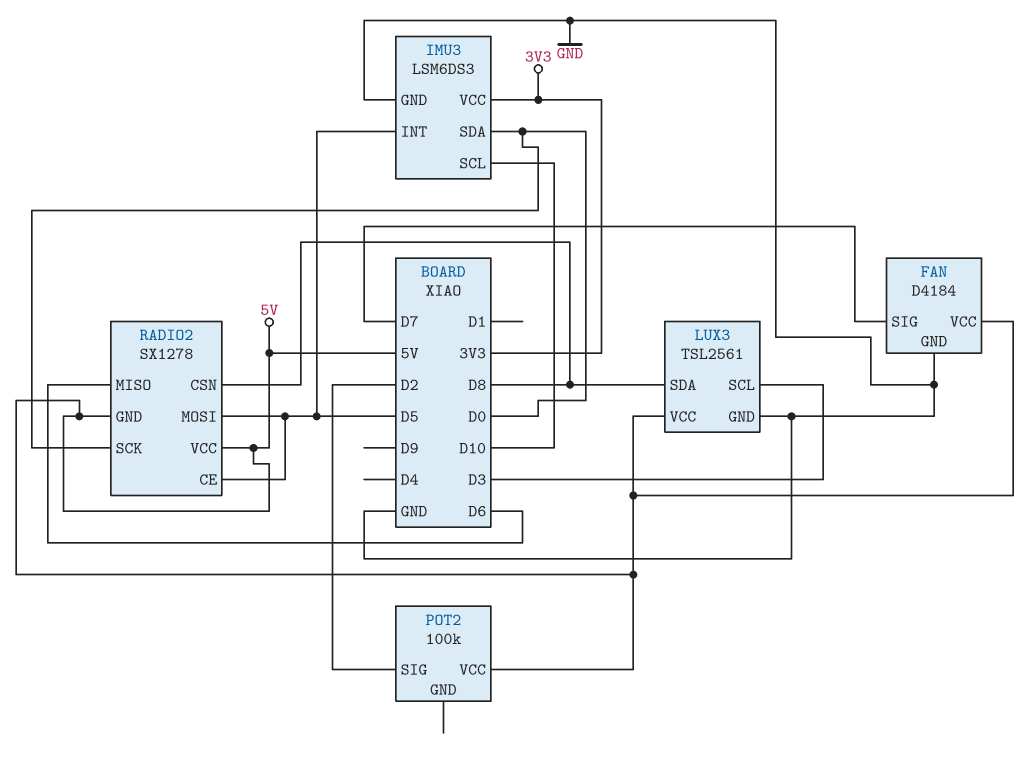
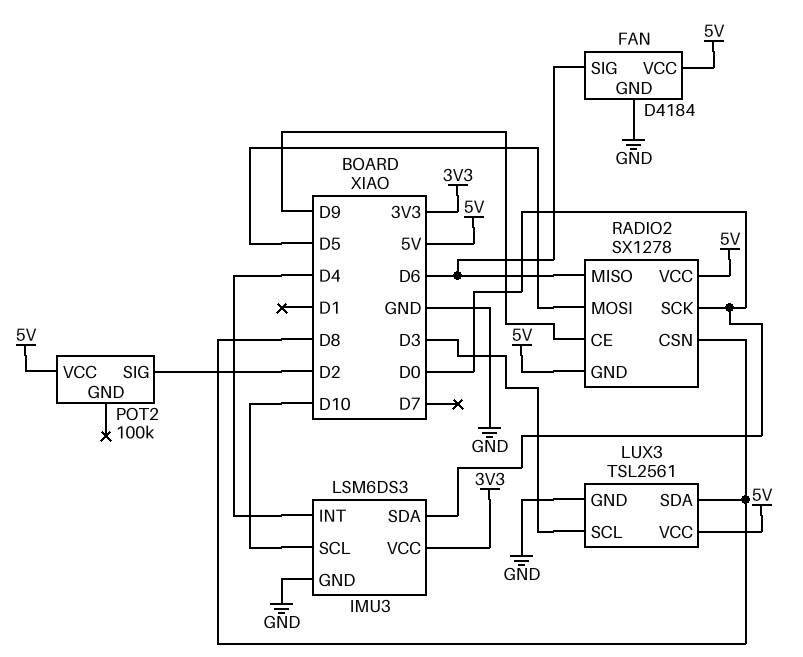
FAN pin SIG: D7 -> D6
IMU3 pin INT: D5 -> D4
RADIO2 pin CE: D5 -> D9

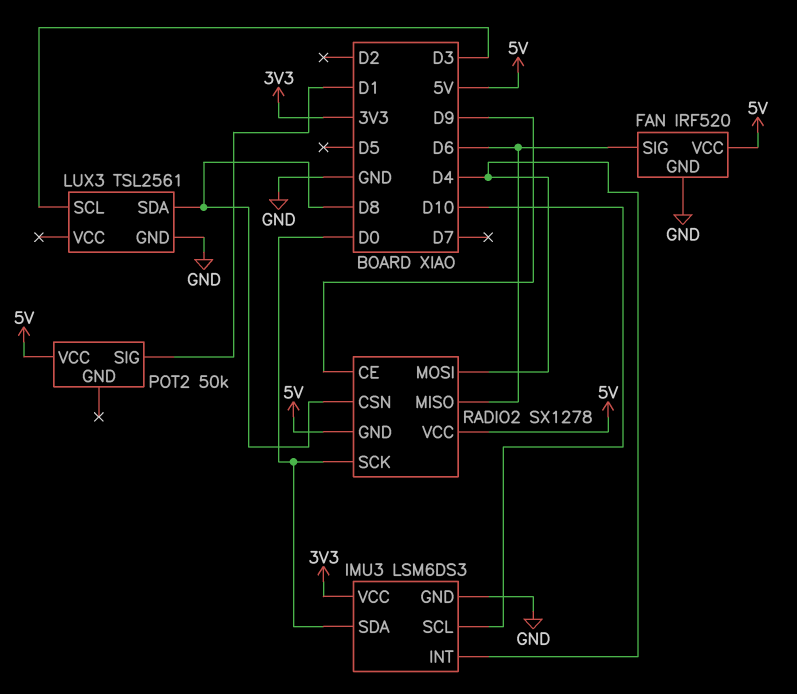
FAN: D4184 -> IRF520
LUX3 pin VCC: 5V -> none
POT2: 100k -> 50k
POT2 pin SIG: D2 -> D1
RADIO2 pin MOSI: D5 -> D4

